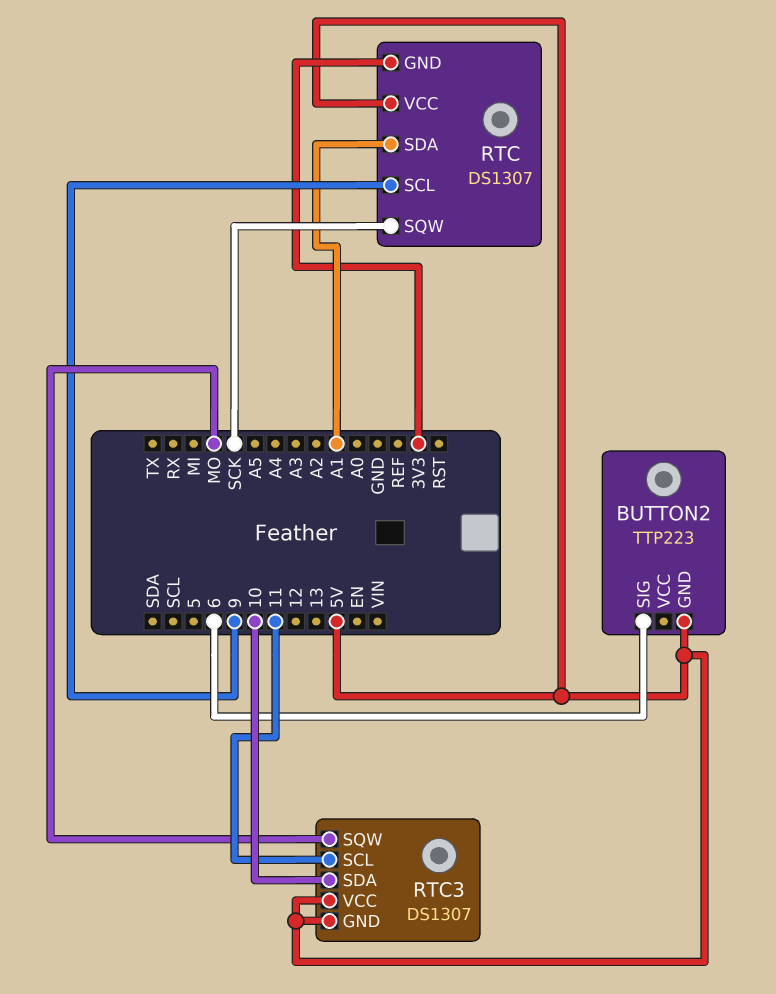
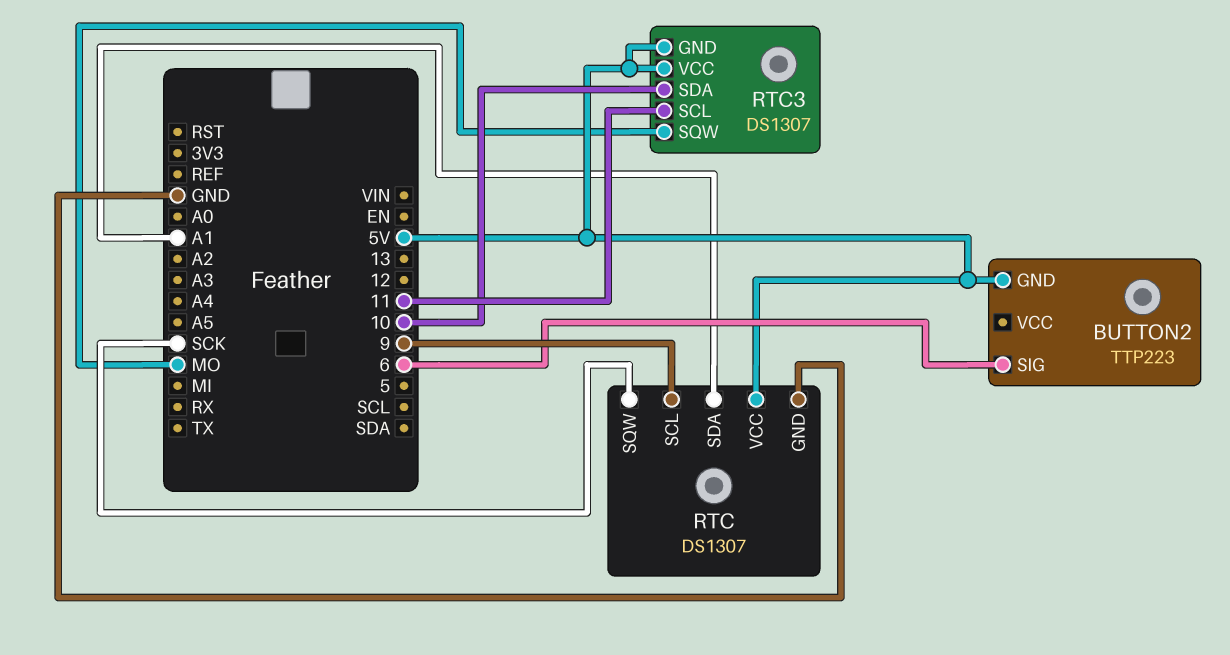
RTC pin GND: 3V3 -> GND

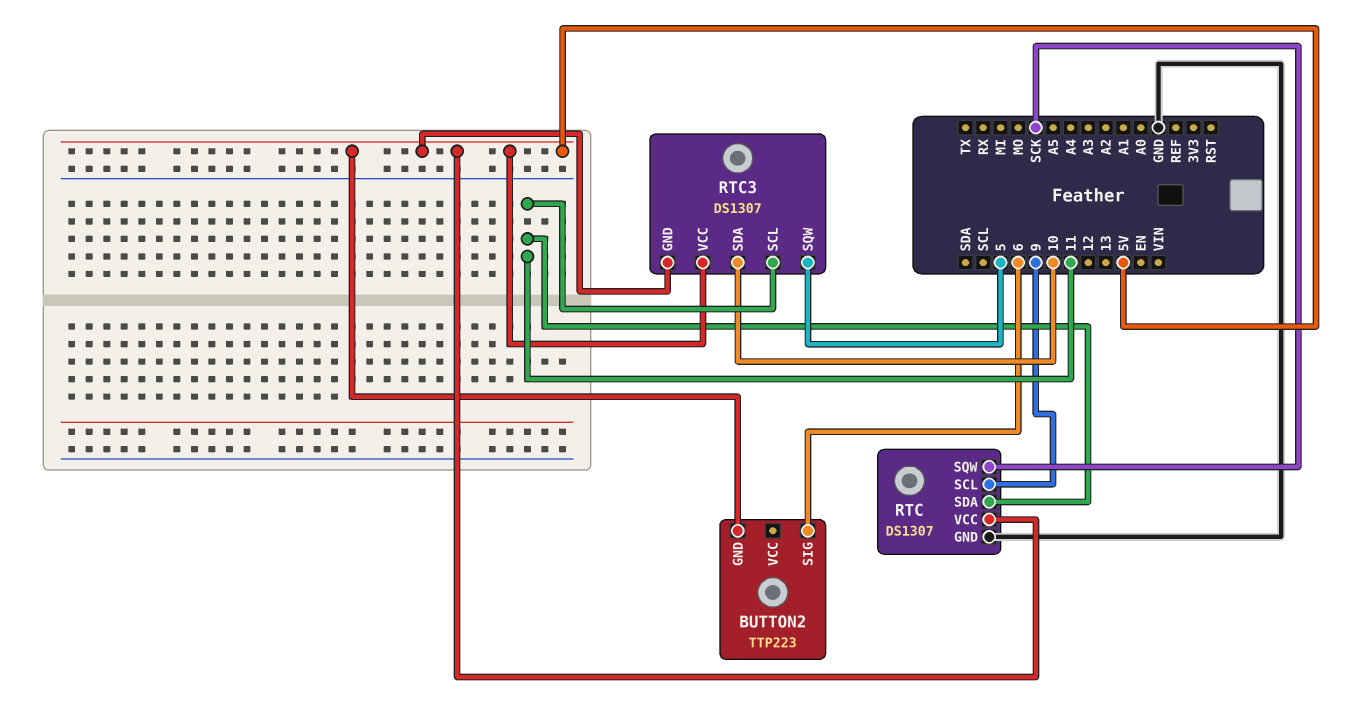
RTC pin SDA: A1 -> 11
RTC3 pin SQW: MO -> 5

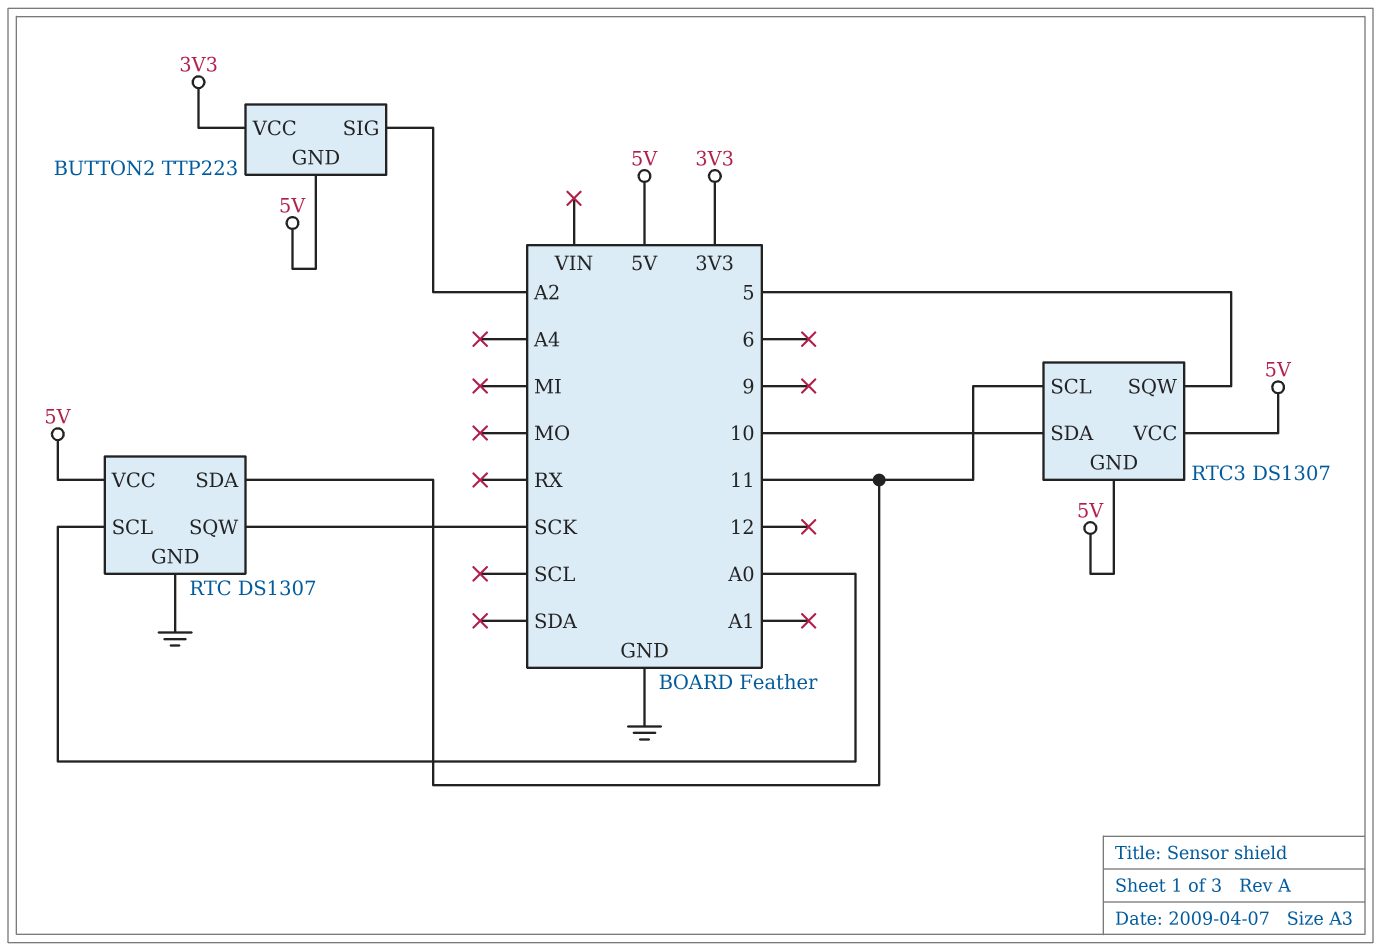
BUTTON2 pin SIG: 6 -> A2
BUTTON2 pin VCC: none -> 3V3
RTC pin SCL: 9 -> A0

